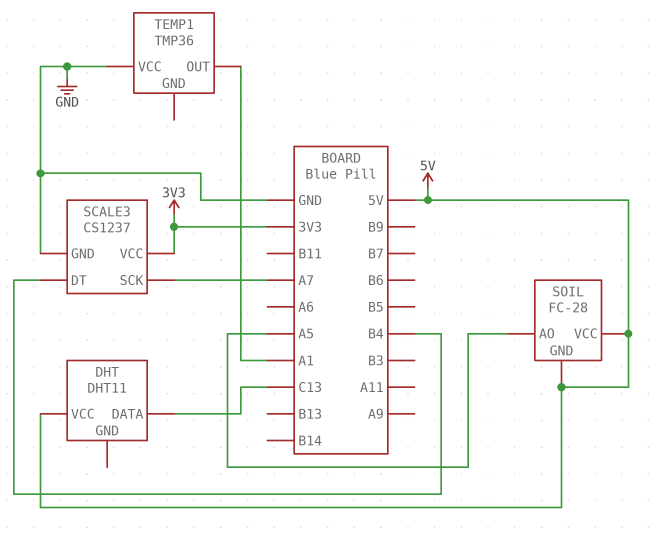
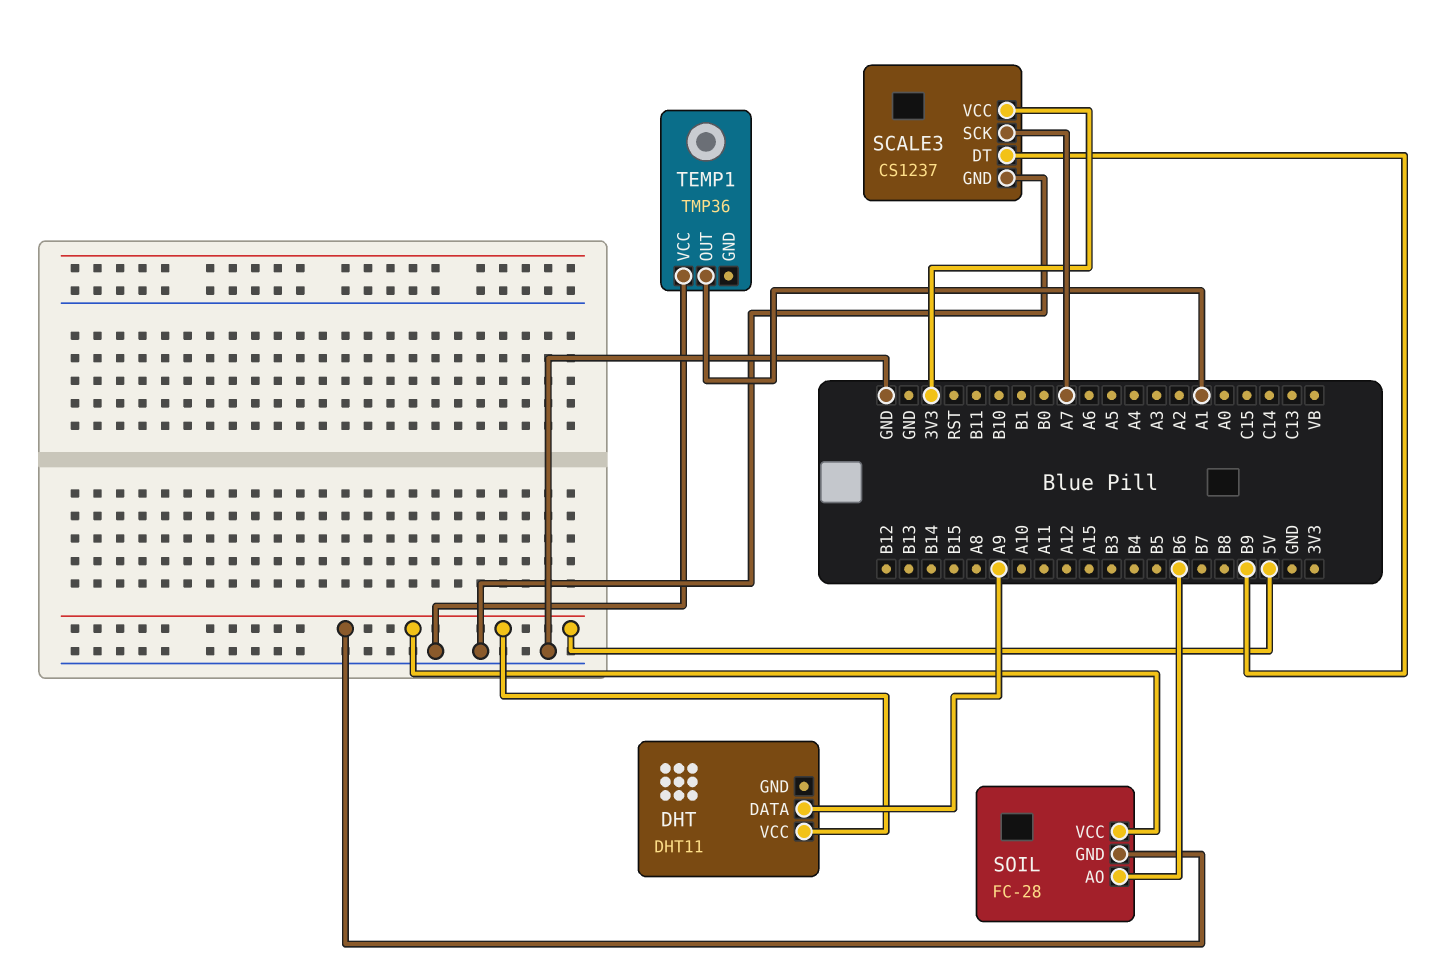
DHT pin DATA: C13 -> A9
SCALE3 pin DT: B4 -> B9
SOIL pin AO: A5 -> B6

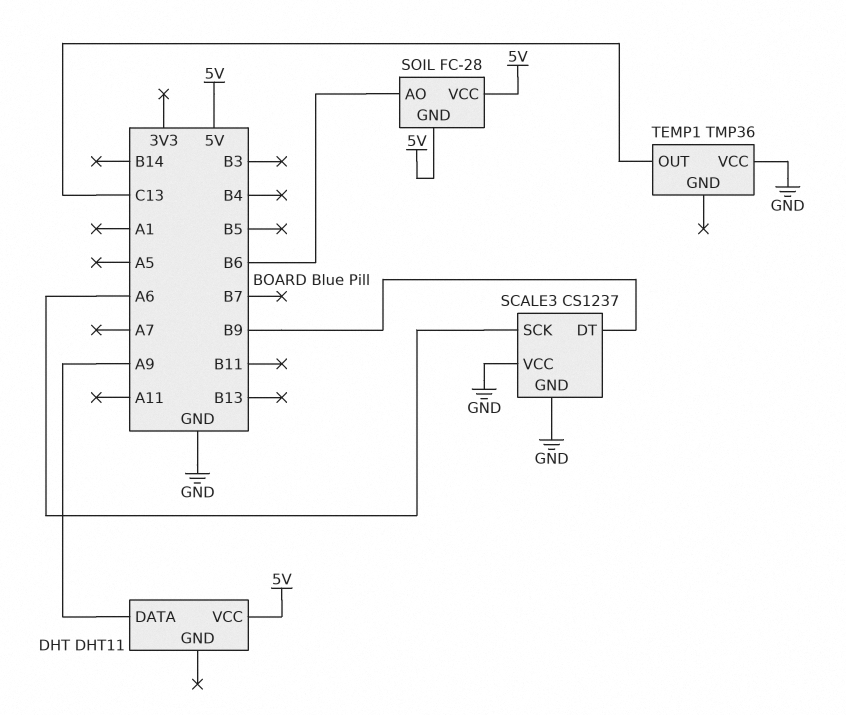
SCALE3 pin SCK: A7 -> A6
SCALE3 pin VCC: 3V3 -> GND
TEMP1 pin OUT: A1 -> C13

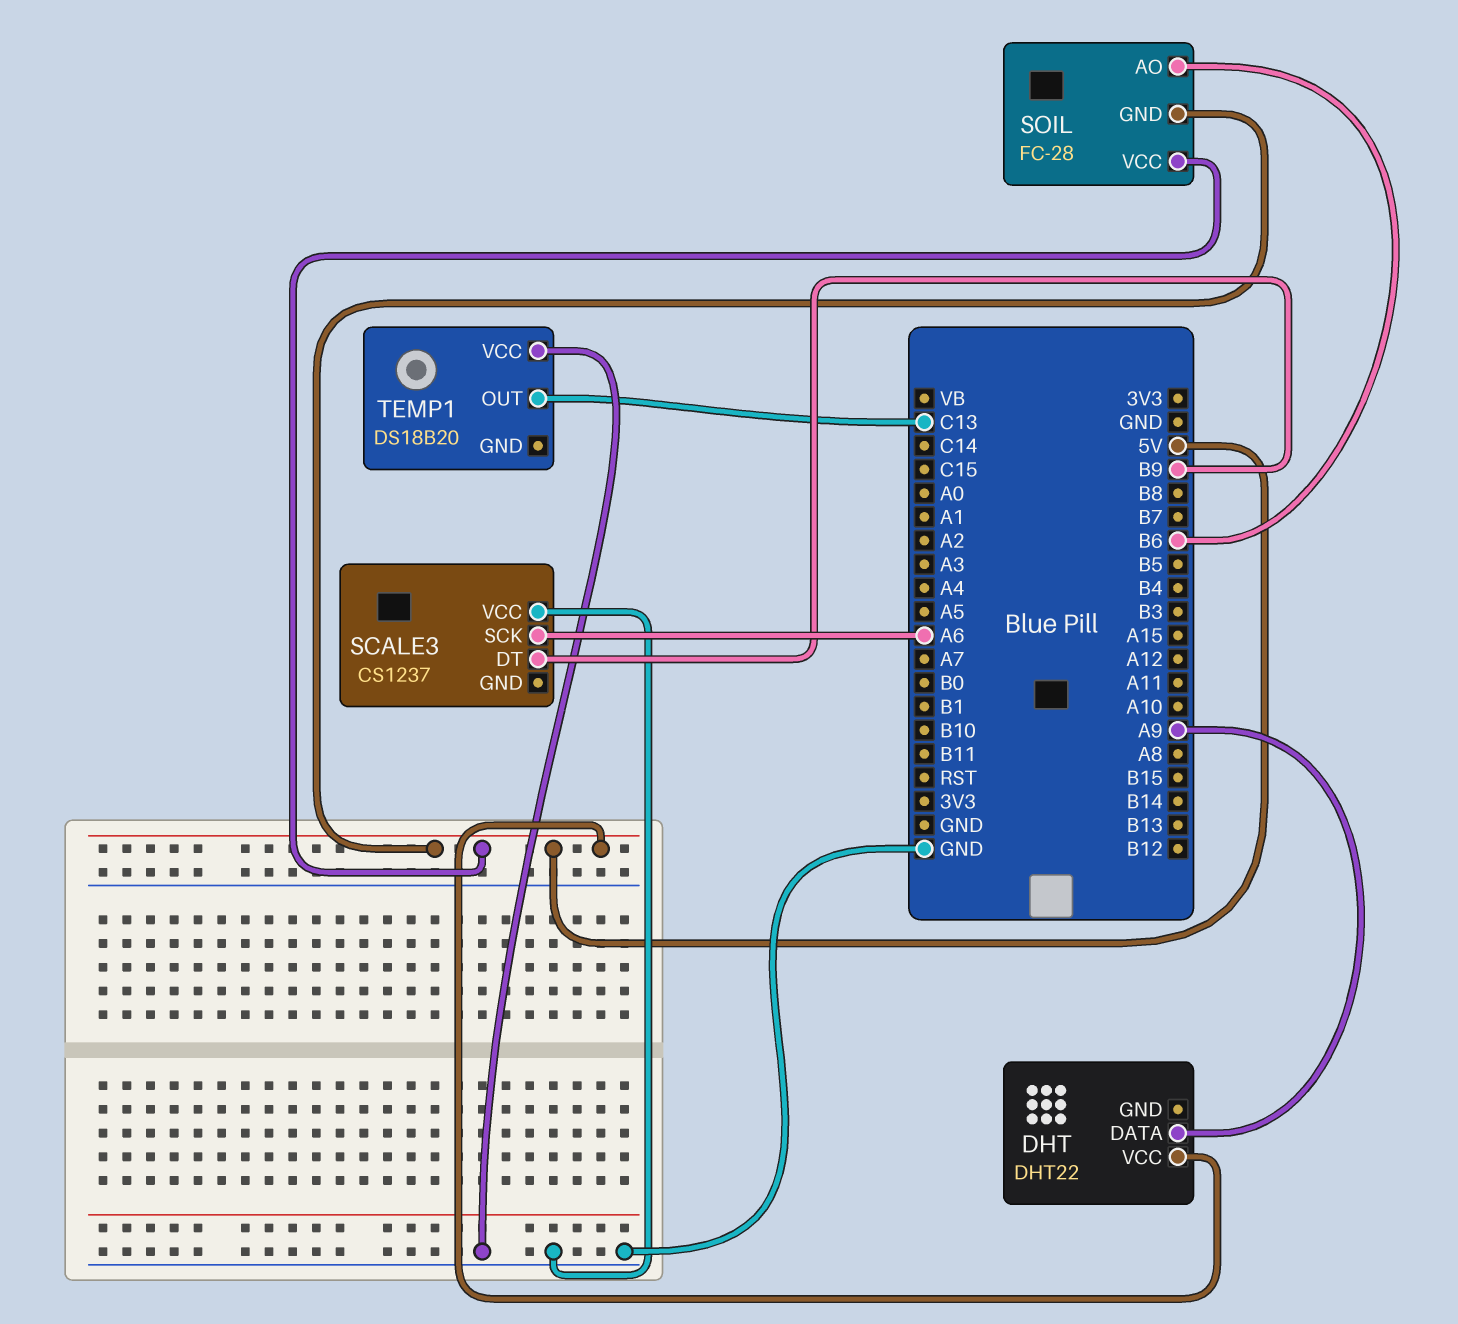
DHT: DHT11 -> DHT22
SCALE3 pin GND: GND -> none
TEMP1: TMP36 -> DS18B20

